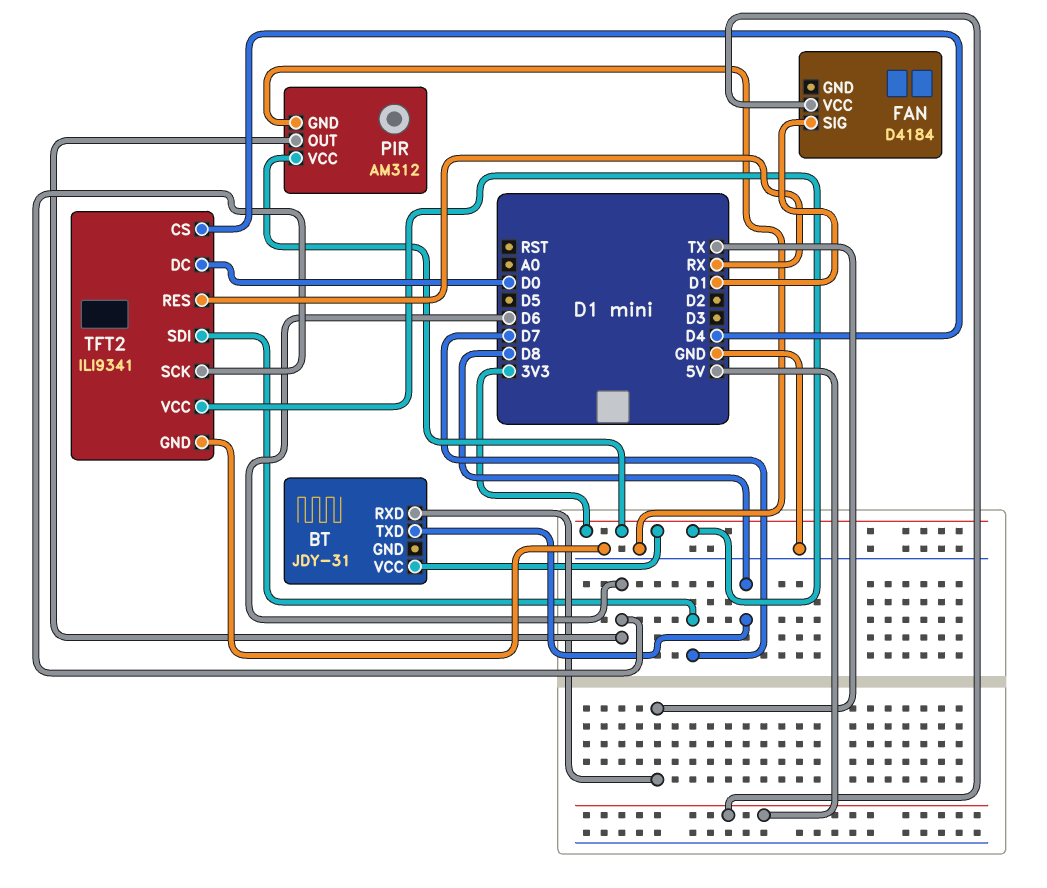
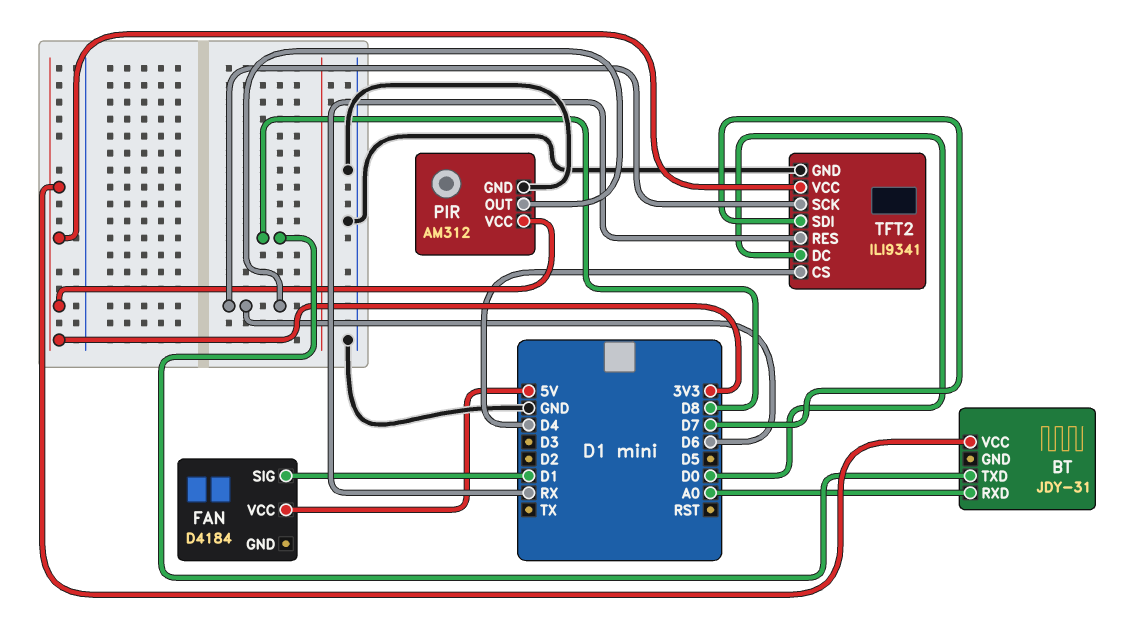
BT pin RXD: TX -> A0

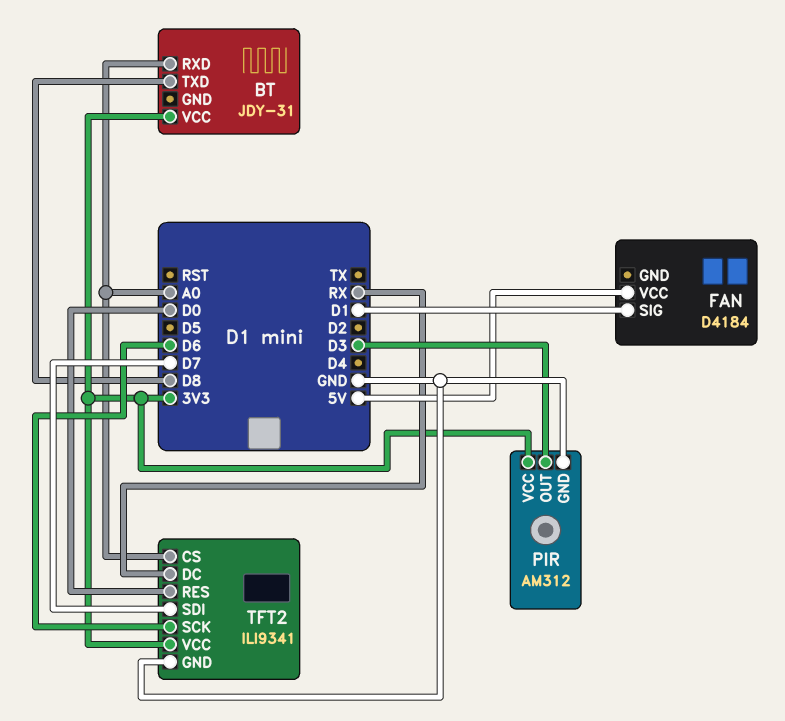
PIR pin OUT: D6 -> D3
TFT2 pin CS: D4 -> A0
TFT2 pin DC: D0 -> RX
TFT2 pin RES: RX -> D0

